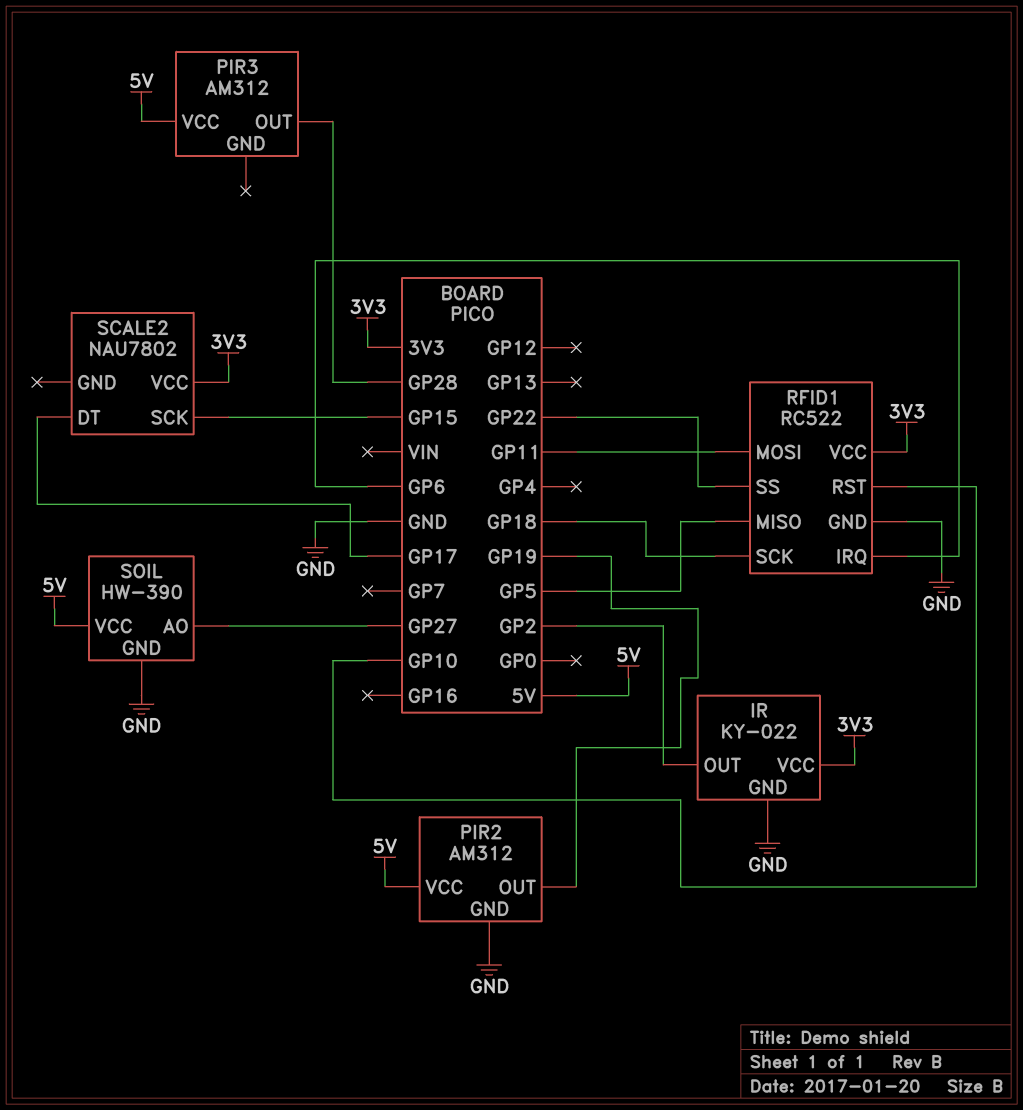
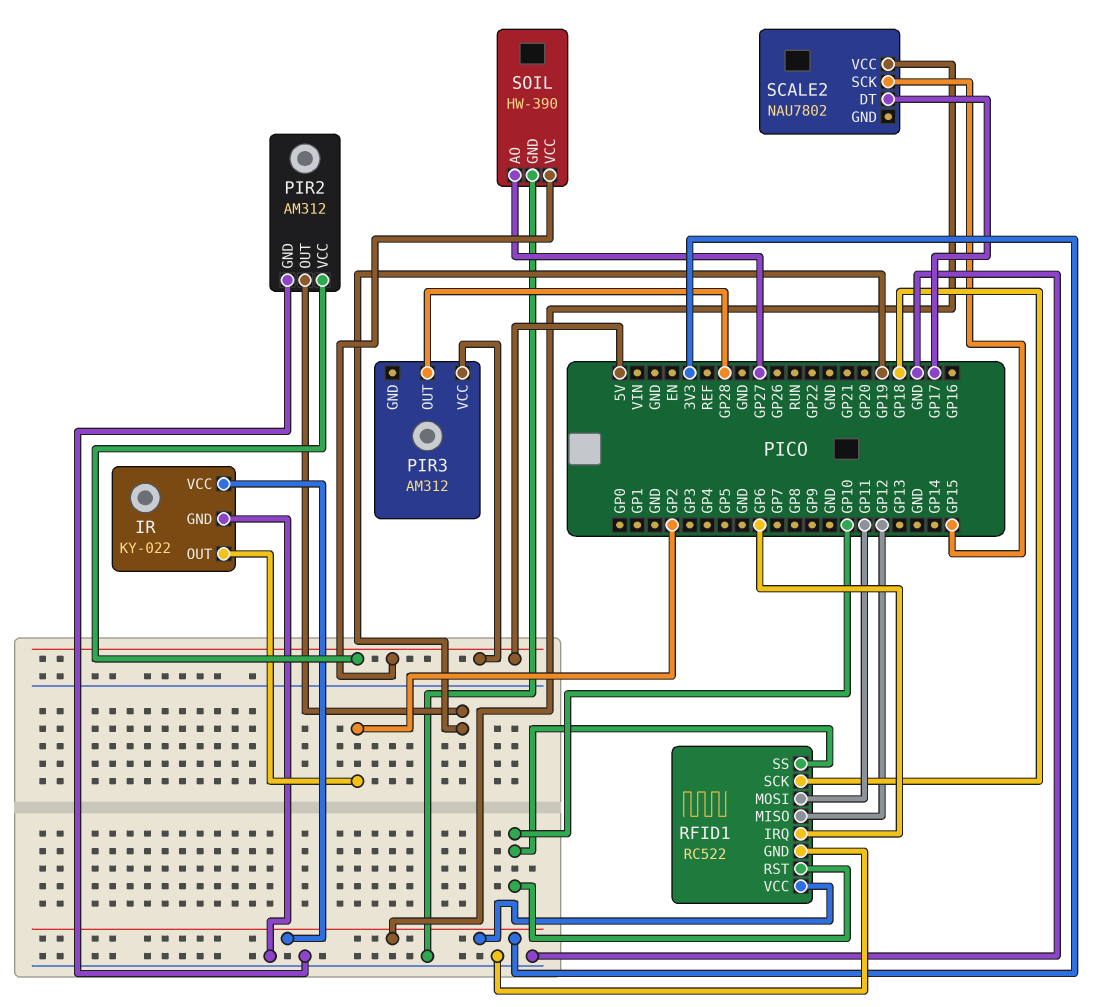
RFID1 pin MISO: GP5 -> GP12
RFID1 pin SS: GP22 -> GP10

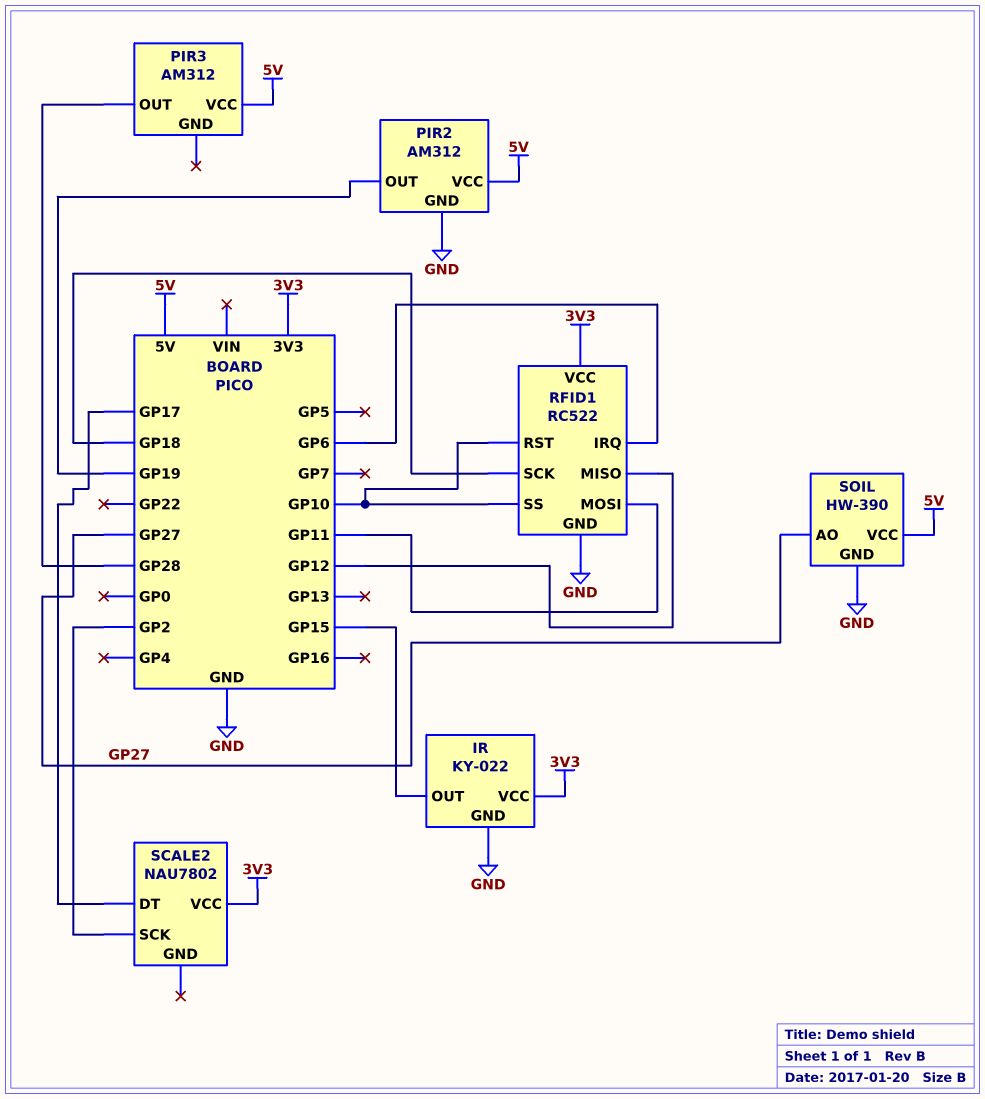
IR pin OUT: GP2 -> GP15
SCALE2 pin SCK: GP15 -> GP2

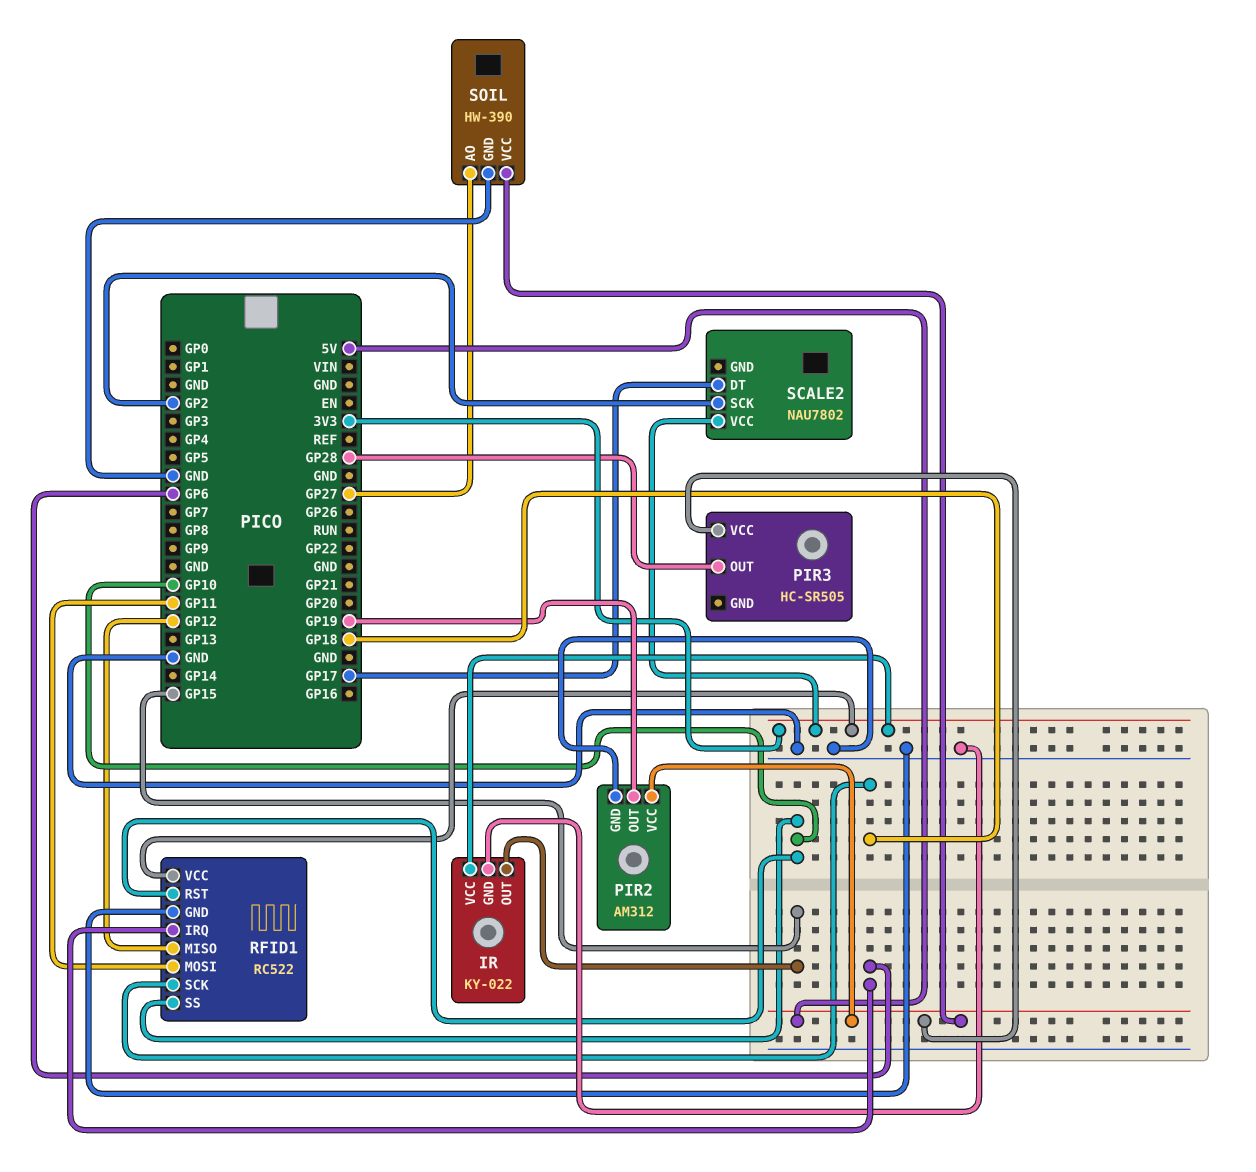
PIR3: AM312 -> HC-SR505

